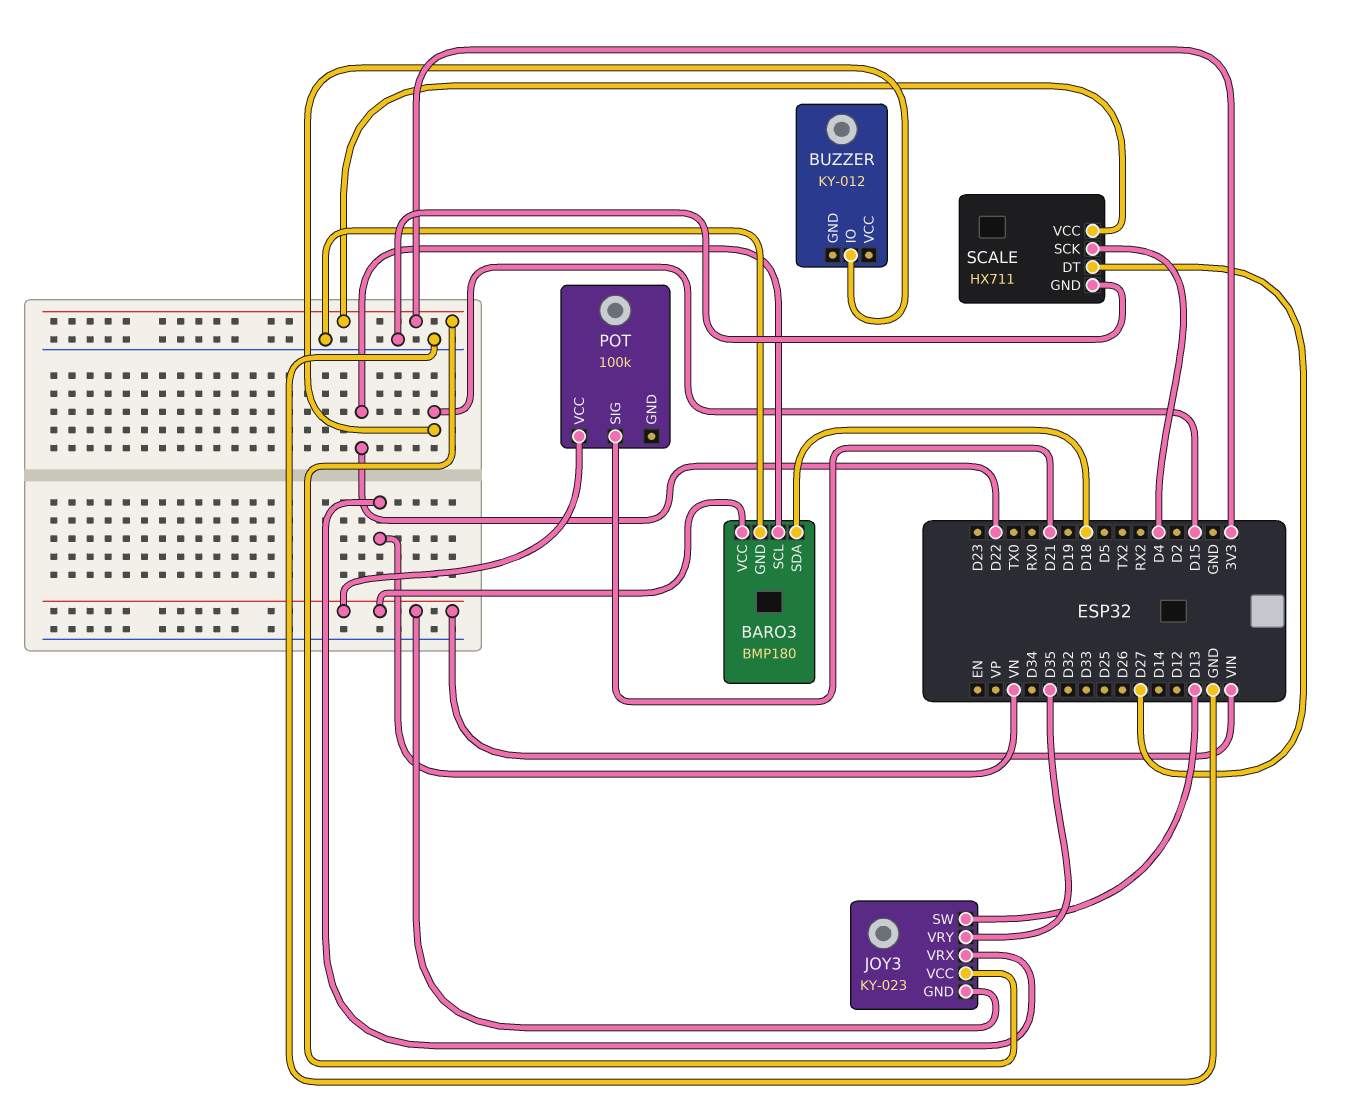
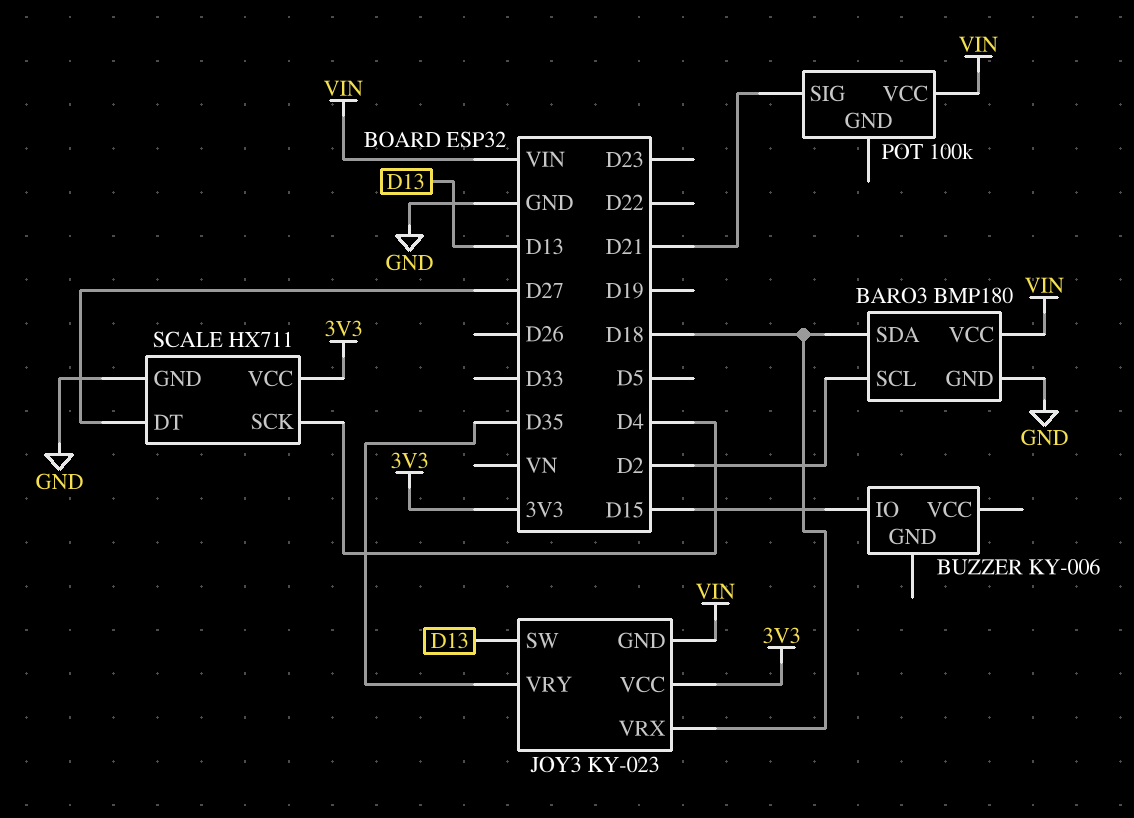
BARO3 pin SCL: D22 -> D2
BUZZER: KY-012 -> KY-006
JOY3 pin VRX: VN -> D18

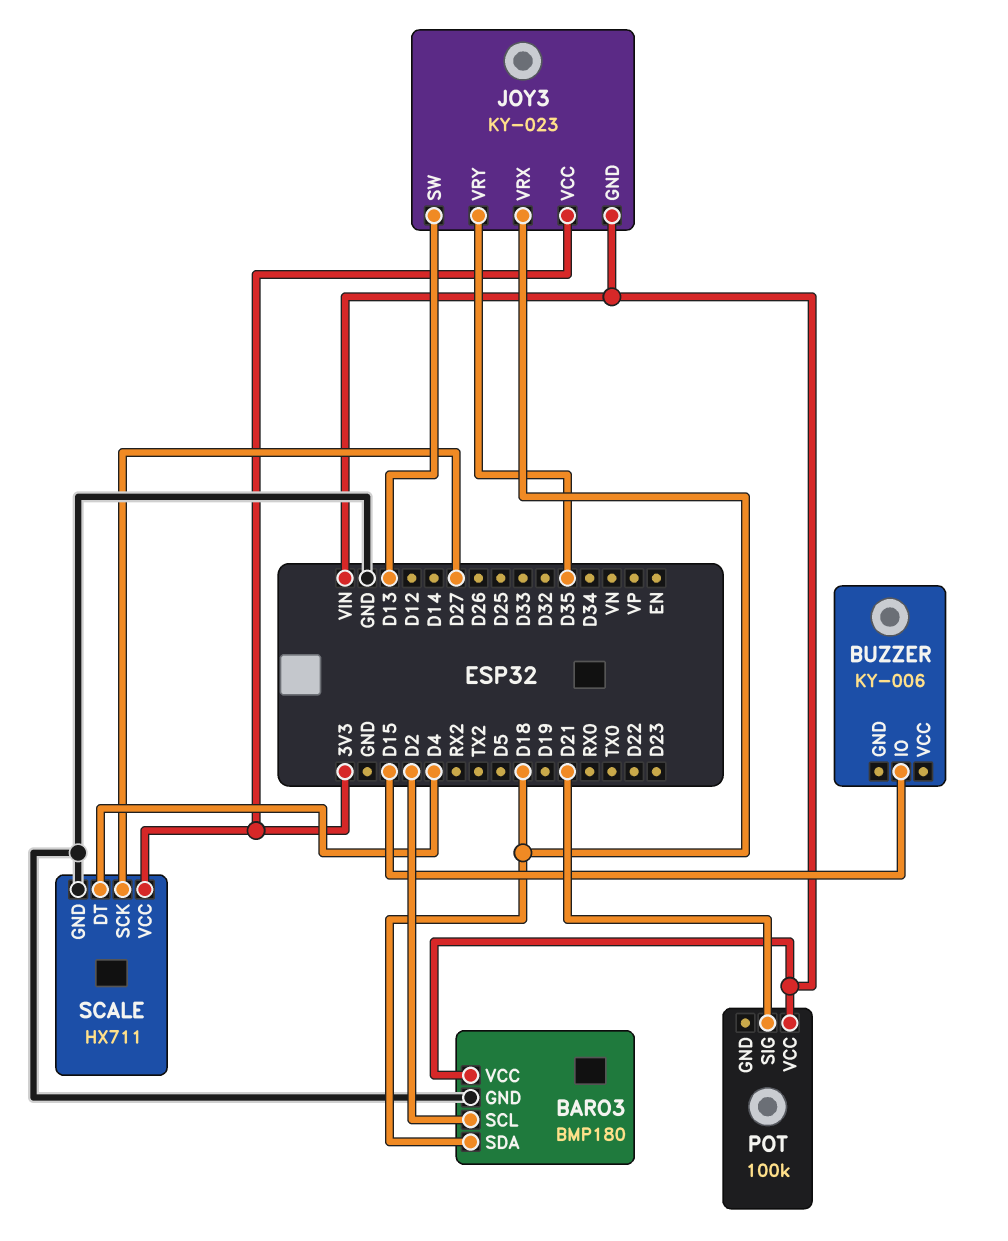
SCALE pin DT: D27 -> D4
SCALE pin SCK: D4 -> D27

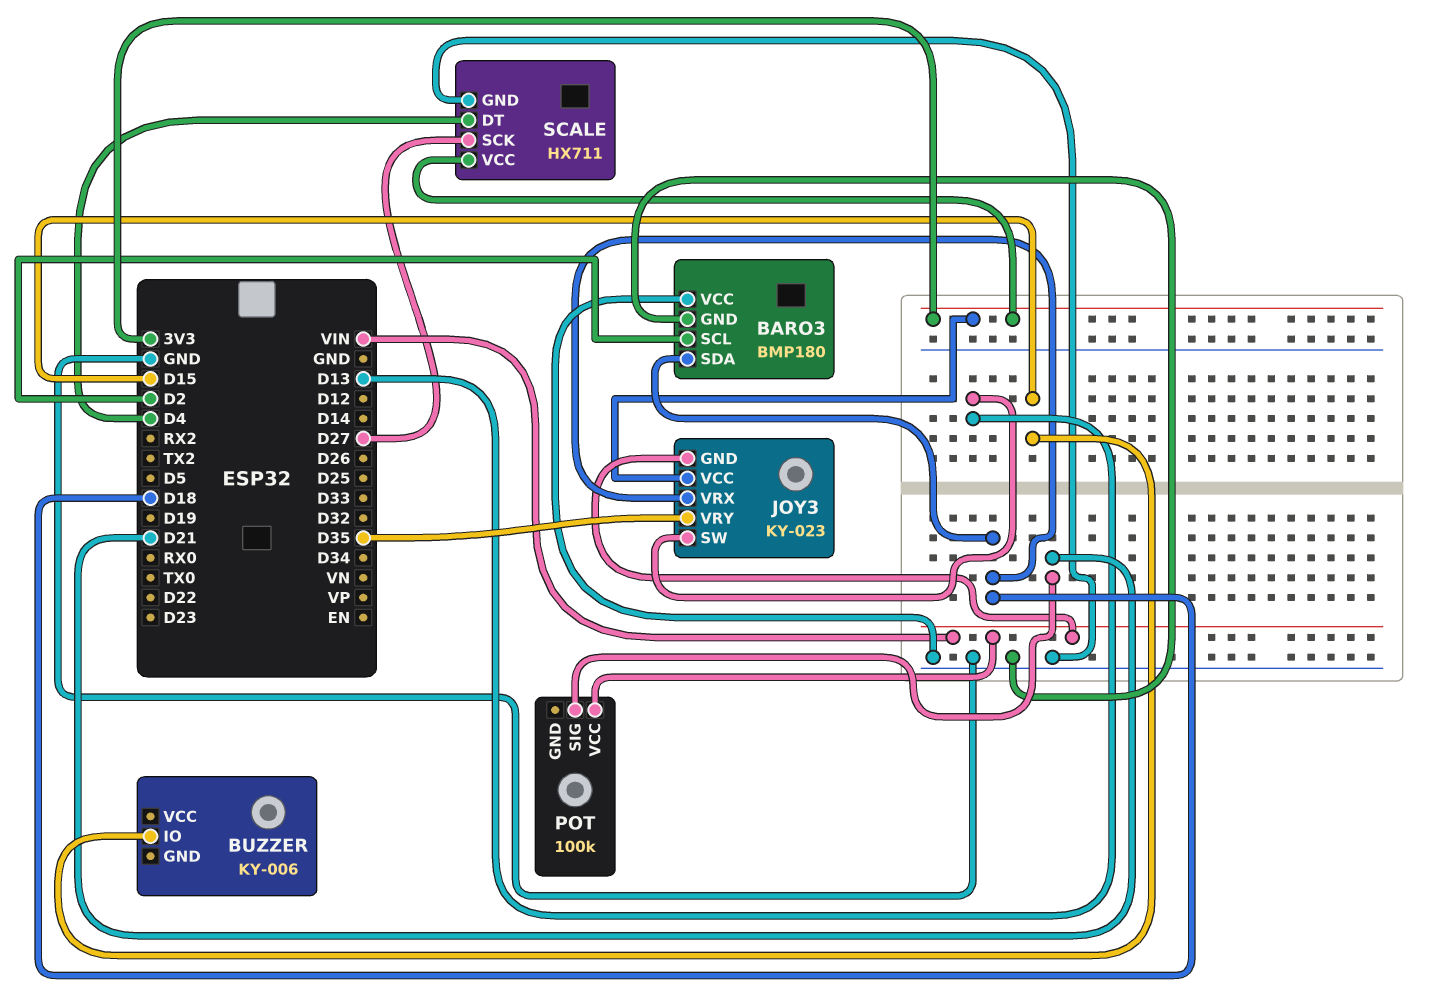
BARO3 pin VCC: VIN -> GND

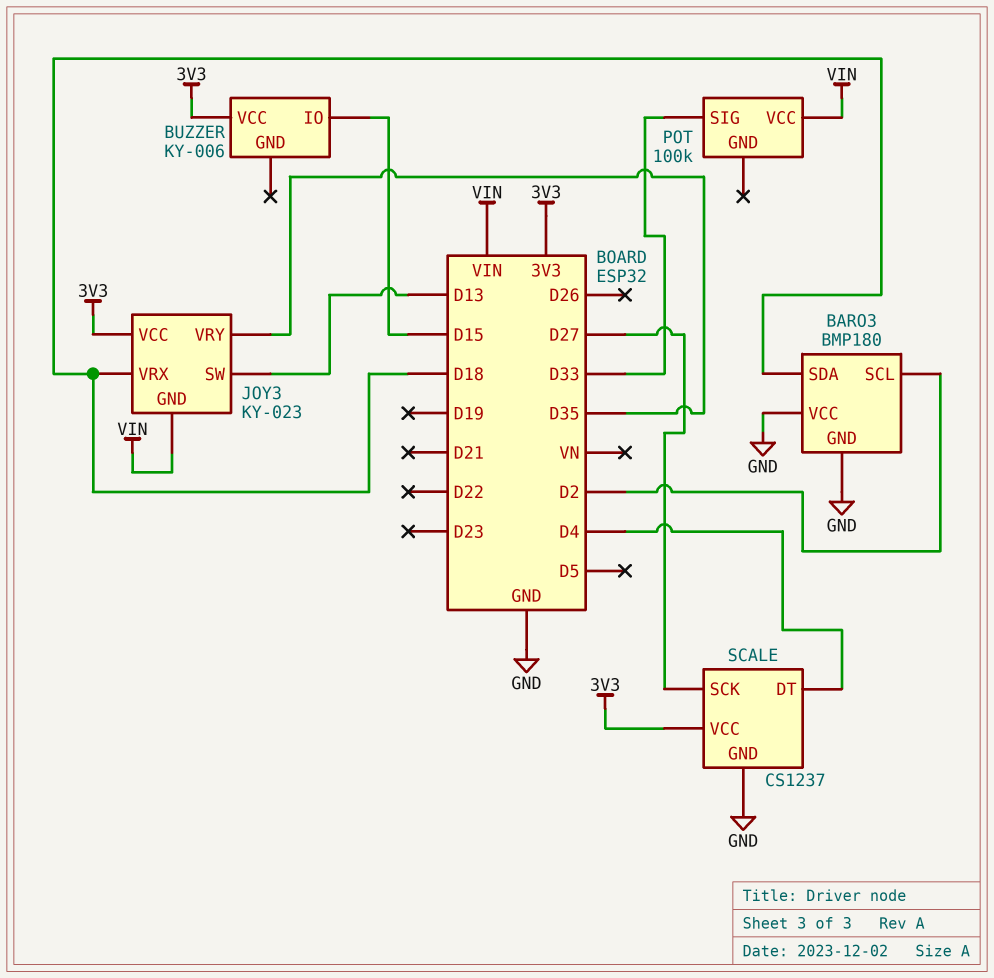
BUZZER pin VCC: none -> 3V3
POT pin SIG: D21 -> D33
SCALE: HX711 -> CS1237

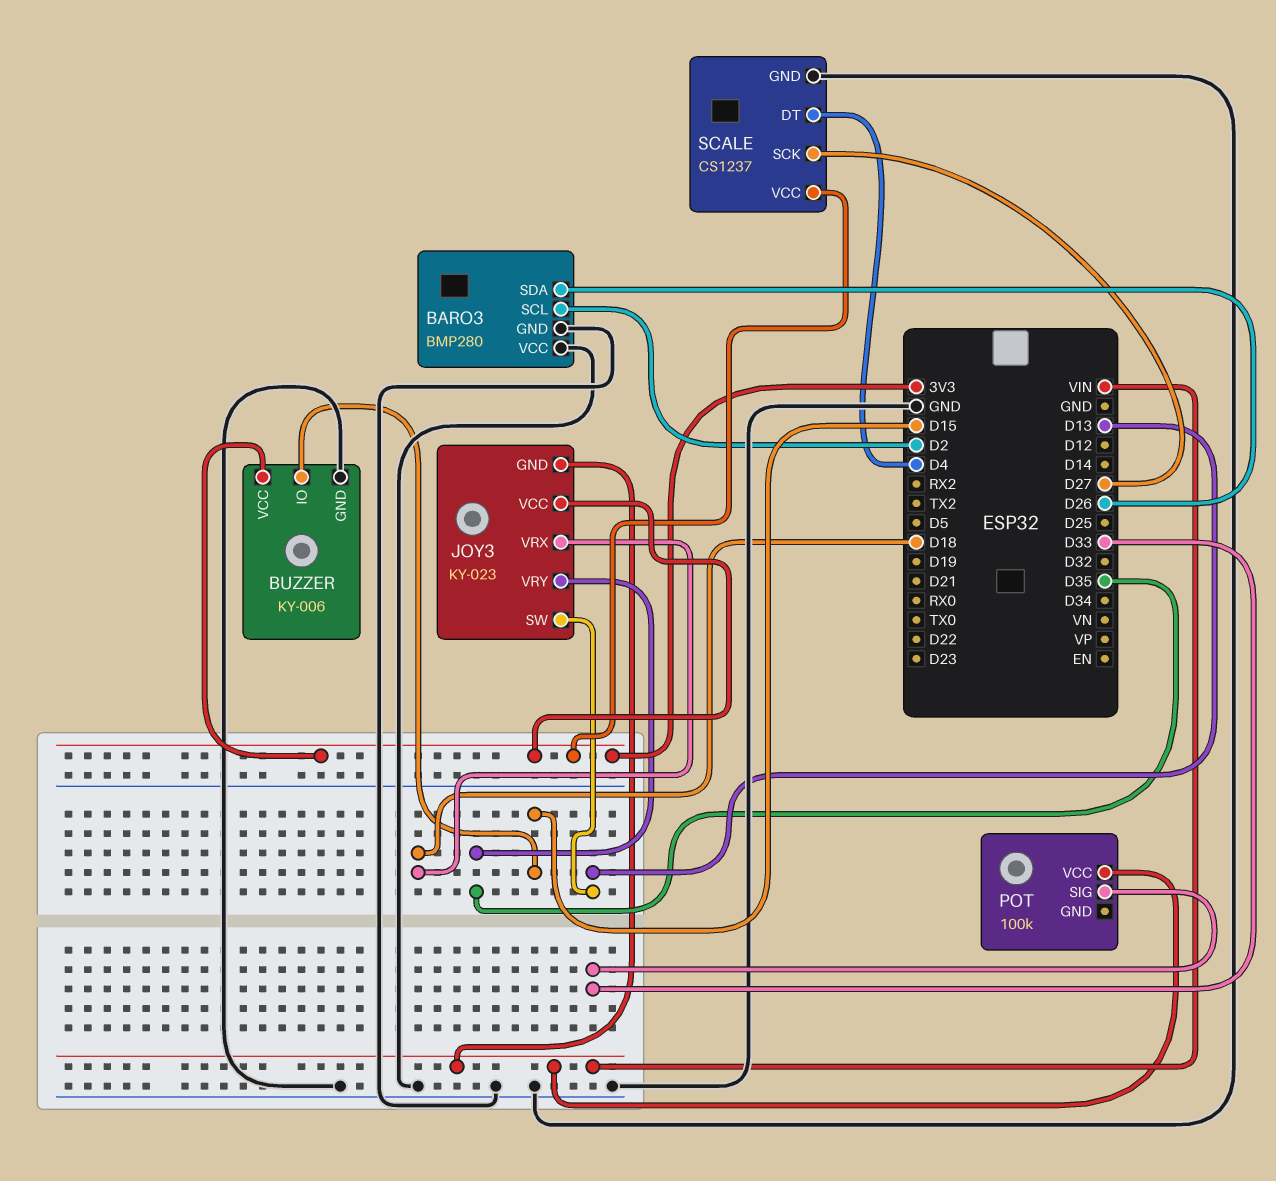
BARO3: BMP180 -> BMP280
BARO3 pin SDA: D18 -> D26
BUZZER pin GND: none -> GND

